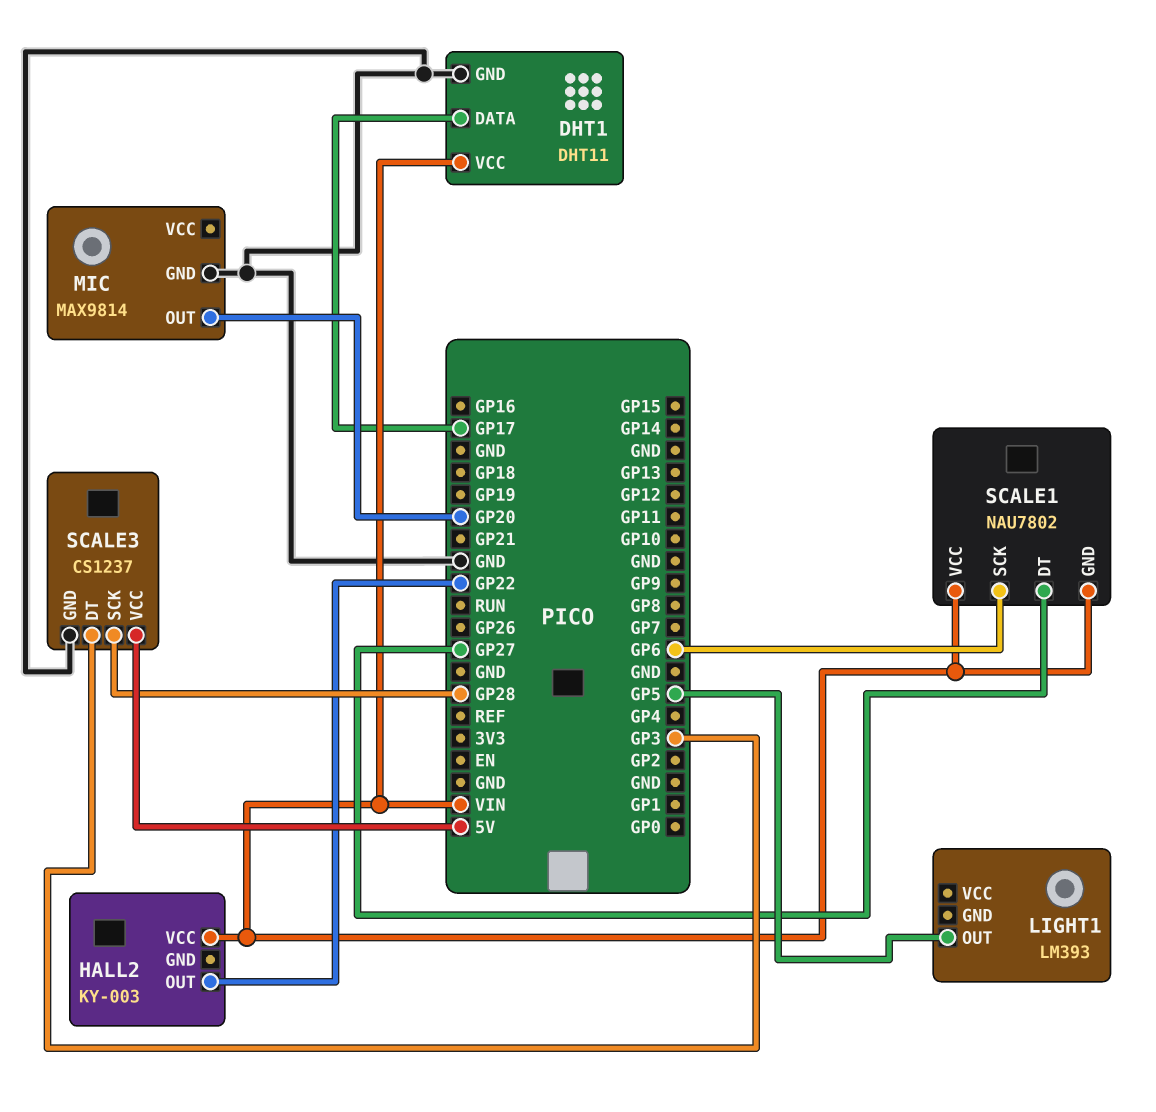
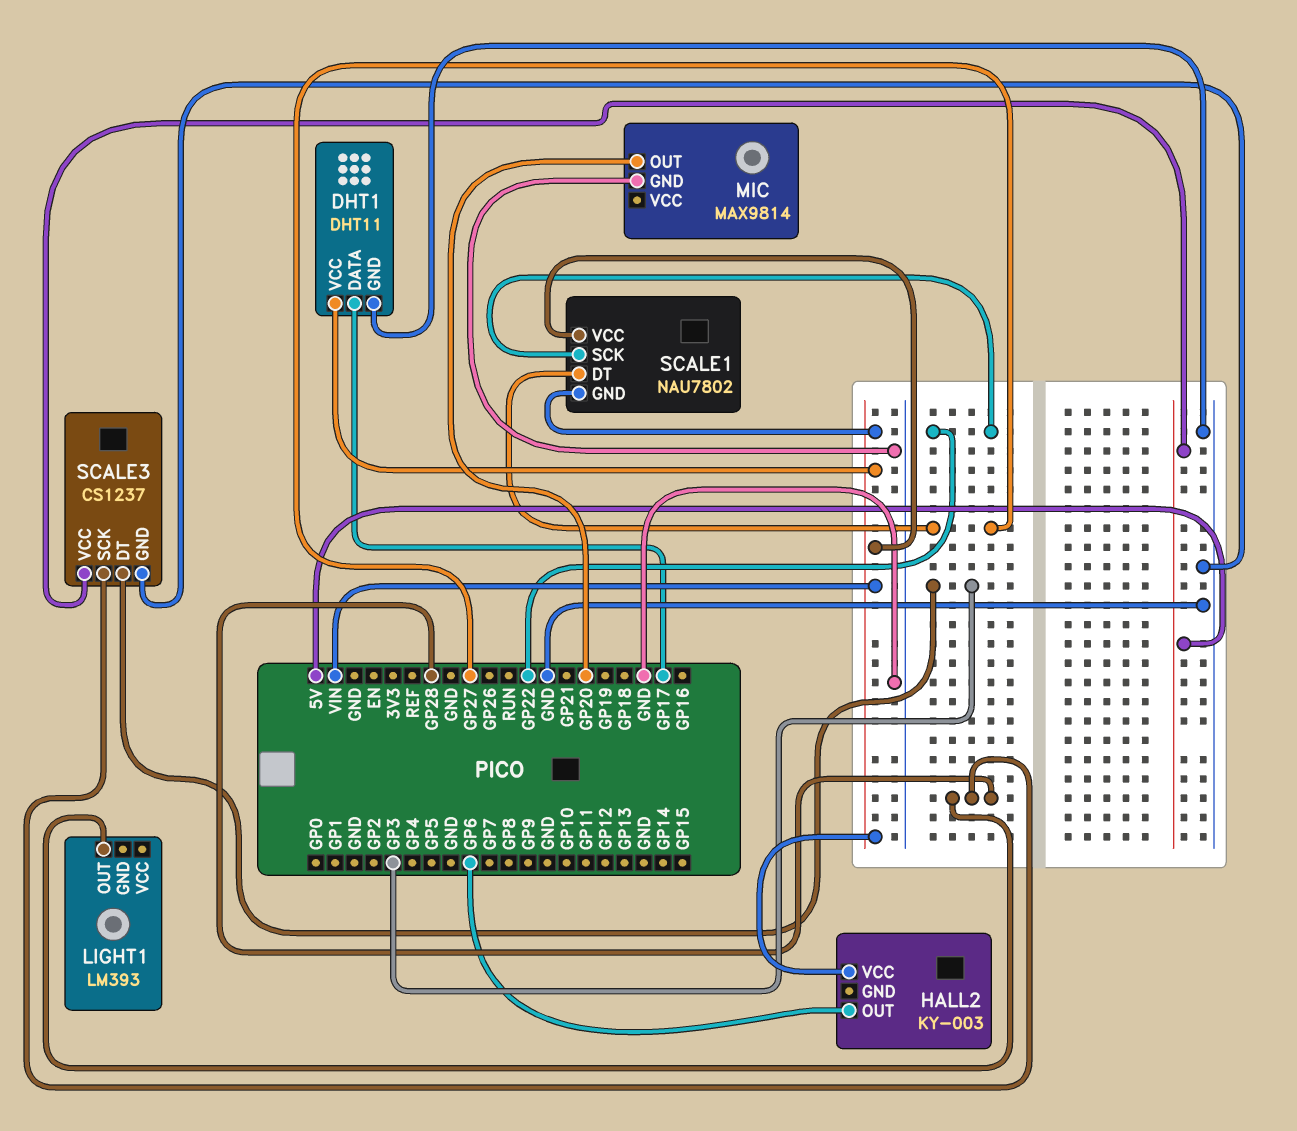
HALL2 pin OUT: GP22 -> GP6
LIGHT1 pin OUT: GP5 -> GP28
SCALE1 pin SCK: GP6 -> GP22

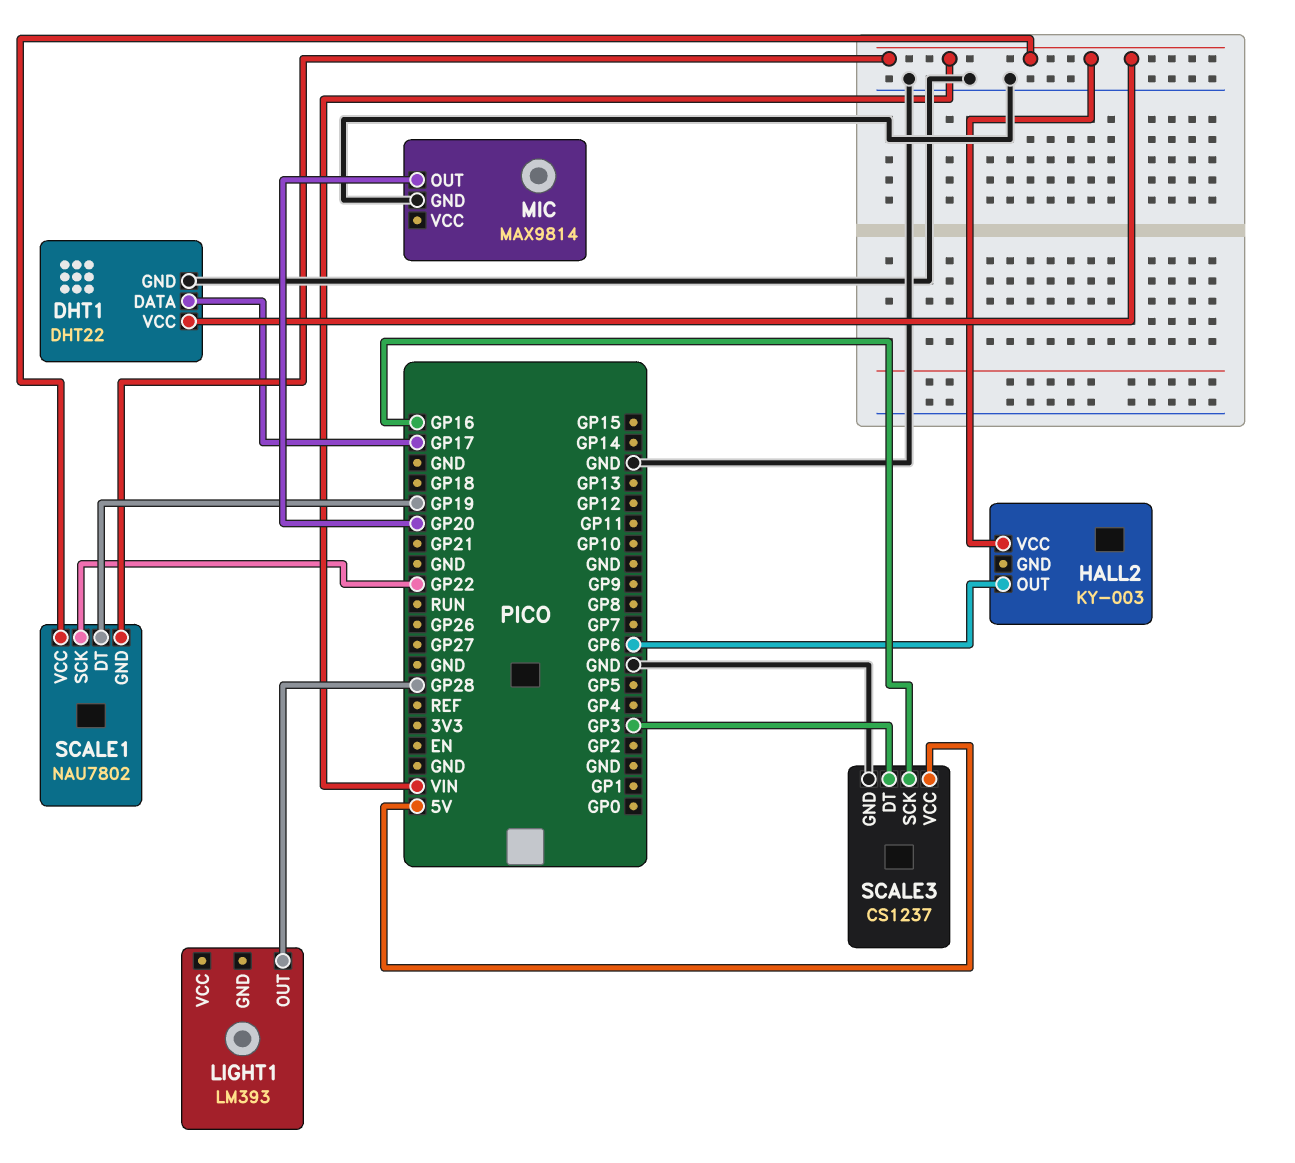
DHT1: DHT11 -> DHT22
SCALE1 pin DT: GP27 -> GP19
SCALE3 pin SCK: GP28 -> GP16

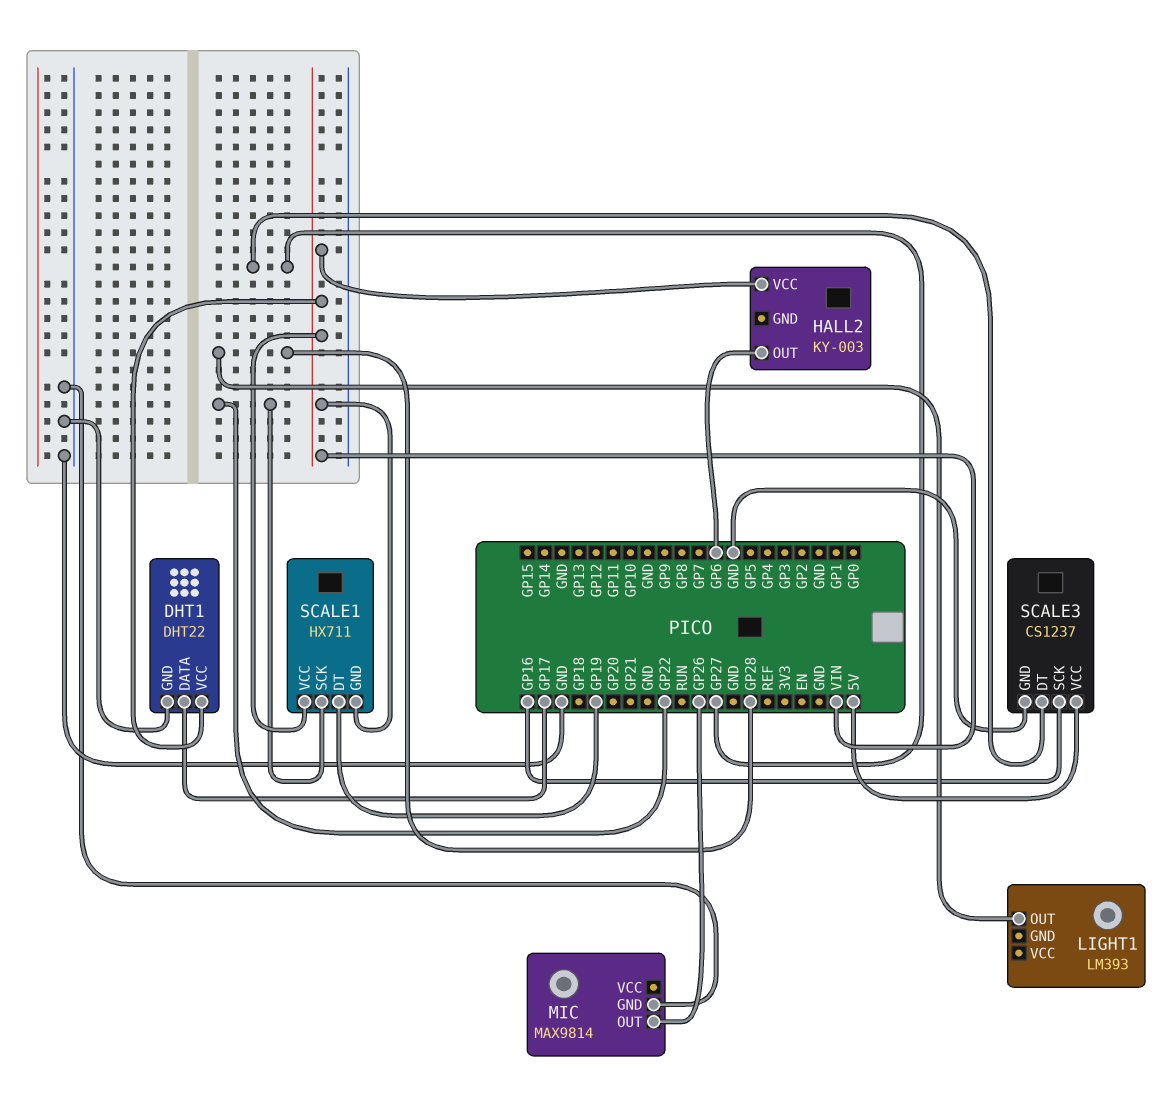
MIC pin OUT: GP20 -> GP26
SCALE1: NAU7802 -> HX711
SCALE3 pin DT: GP3 -> GP27

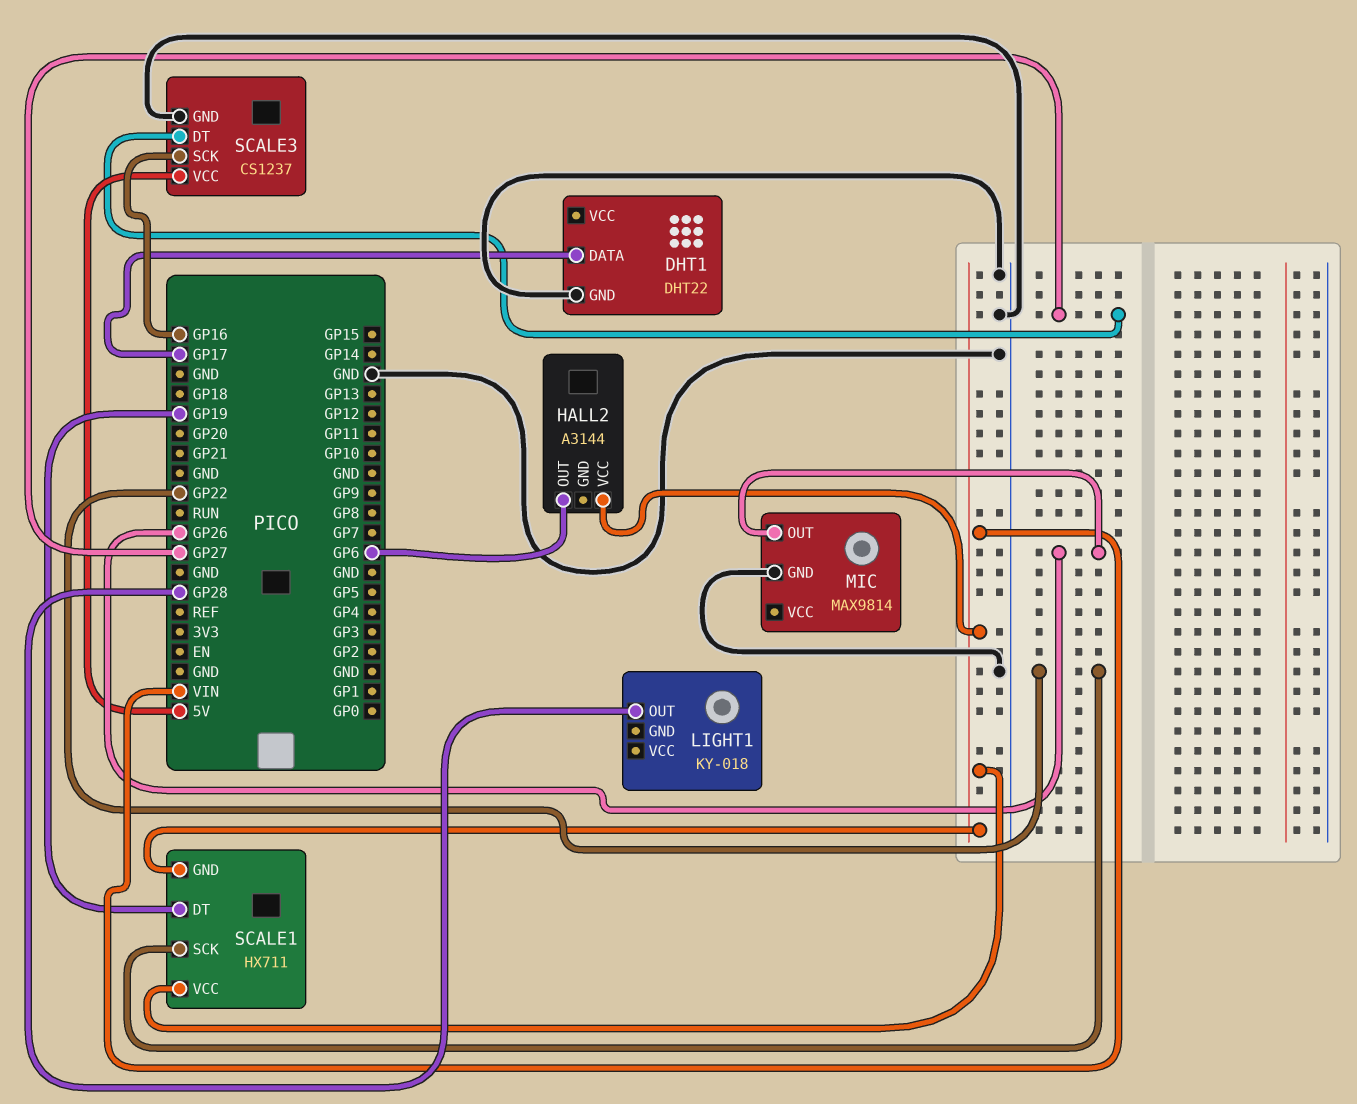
DHT1 pin VCC: VIN -> none
HALL2: KY-003 -> A3144
LIGHT1: LM393 -> KY-018

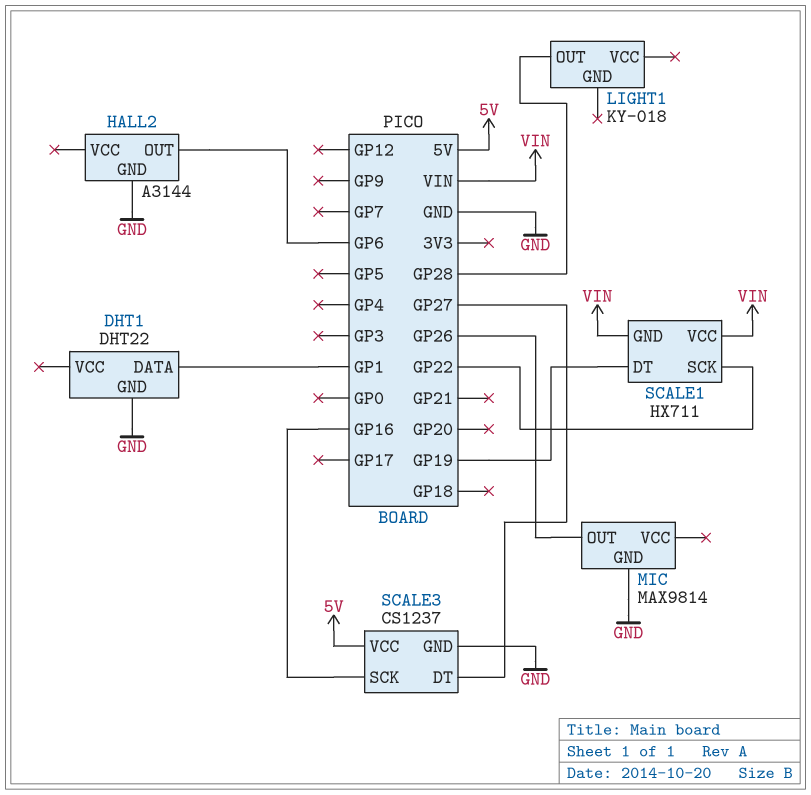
DHT1 pin DATA: GP17 -> GP1
HALL2 pin GND: none -> GND
HALL2 pin VCC: VIN -> none

